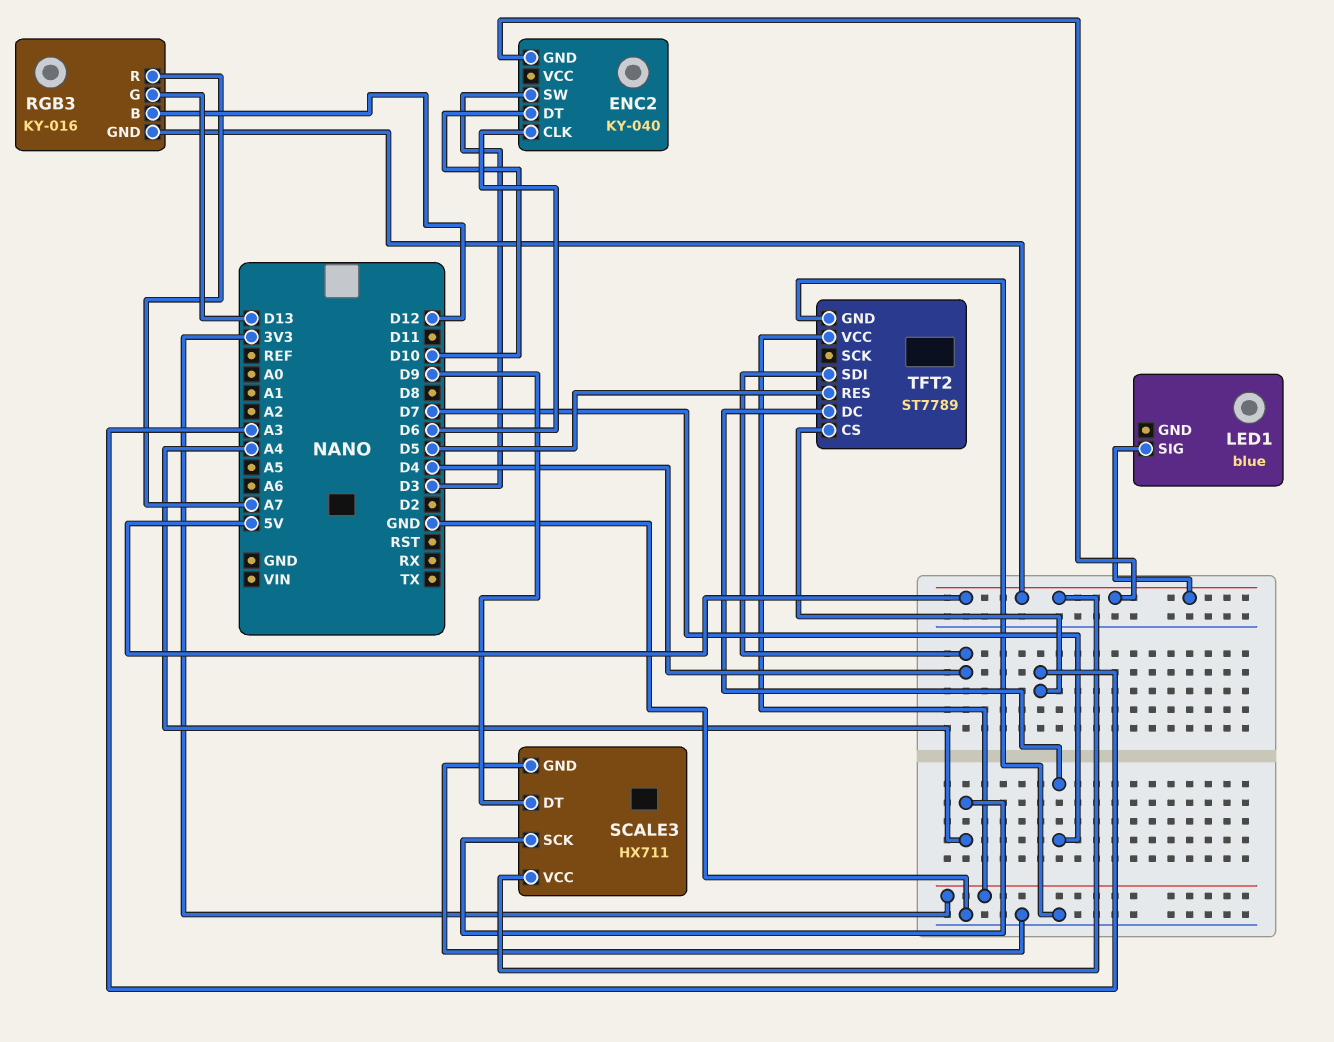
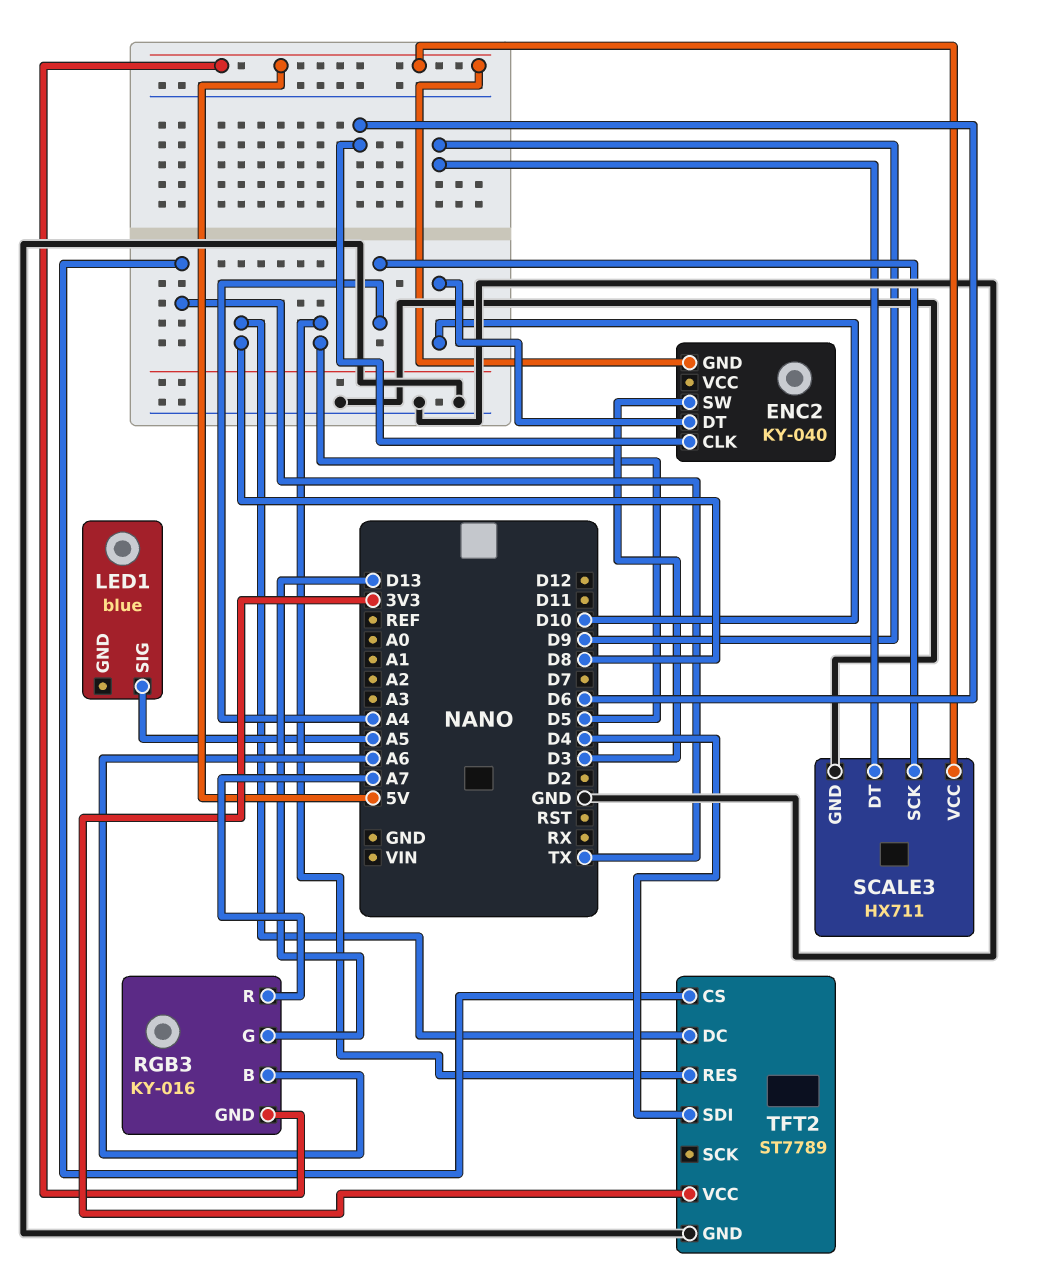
LED1 pin SIG: 5V -> A5
RGB3 pin B: D12 -> A6
TFT2 pin CS: A3 -> TX
TFT2 pin DC: D7 -> D8

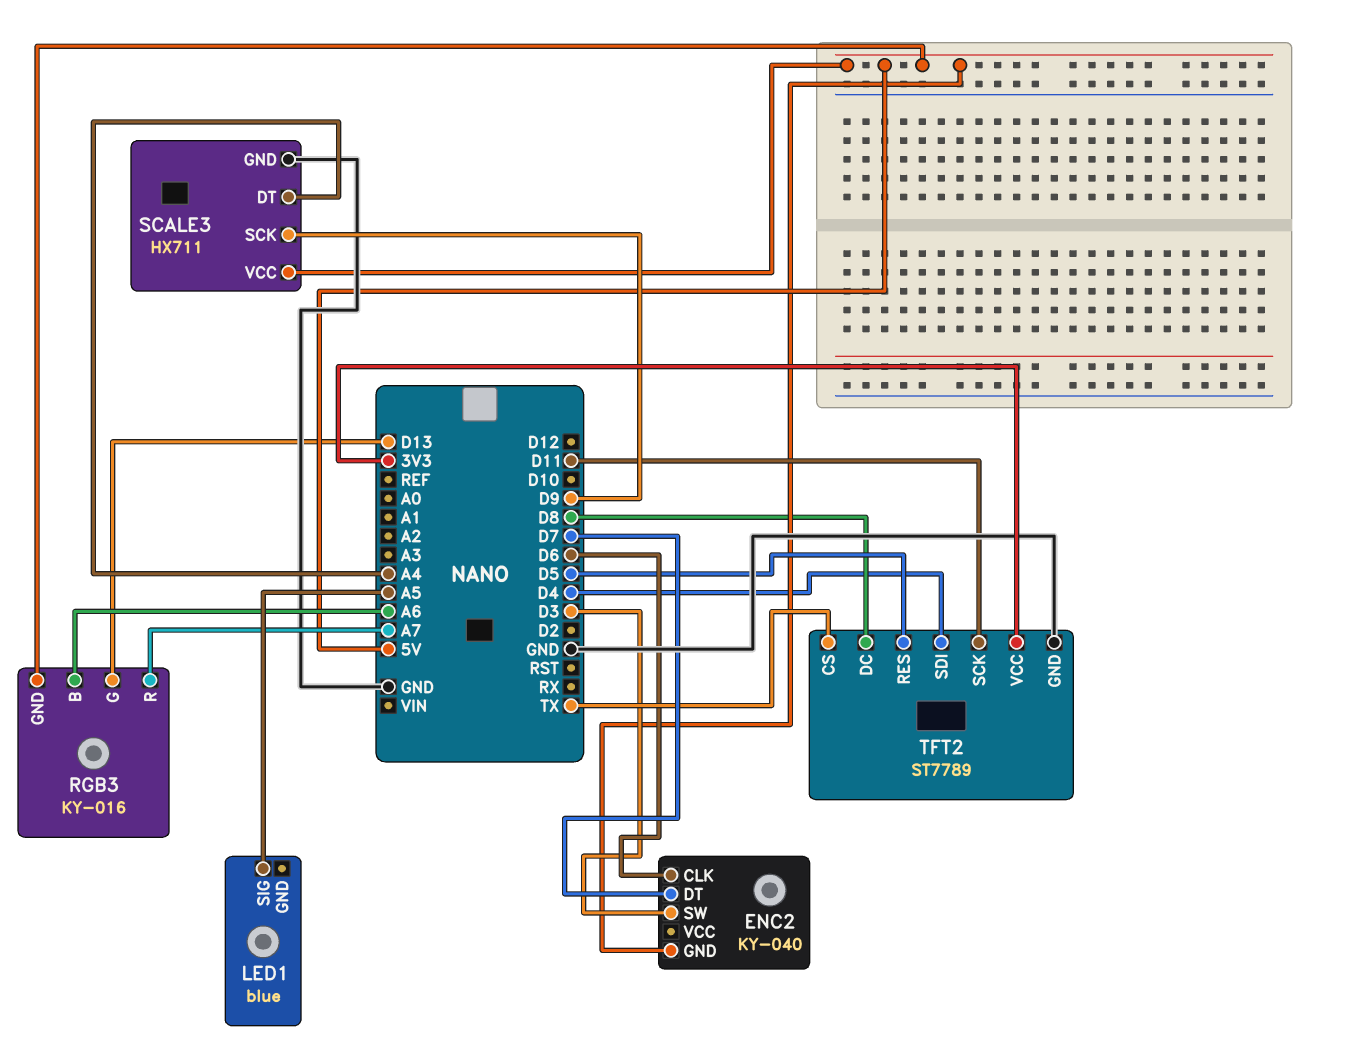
ENC2 pin DT: D10 -> D7
SCALE3 pin DT: D9 -> A4
SCALE3 pin SCK: A4 -> D9
TFT2 pin SCK: none -> D11

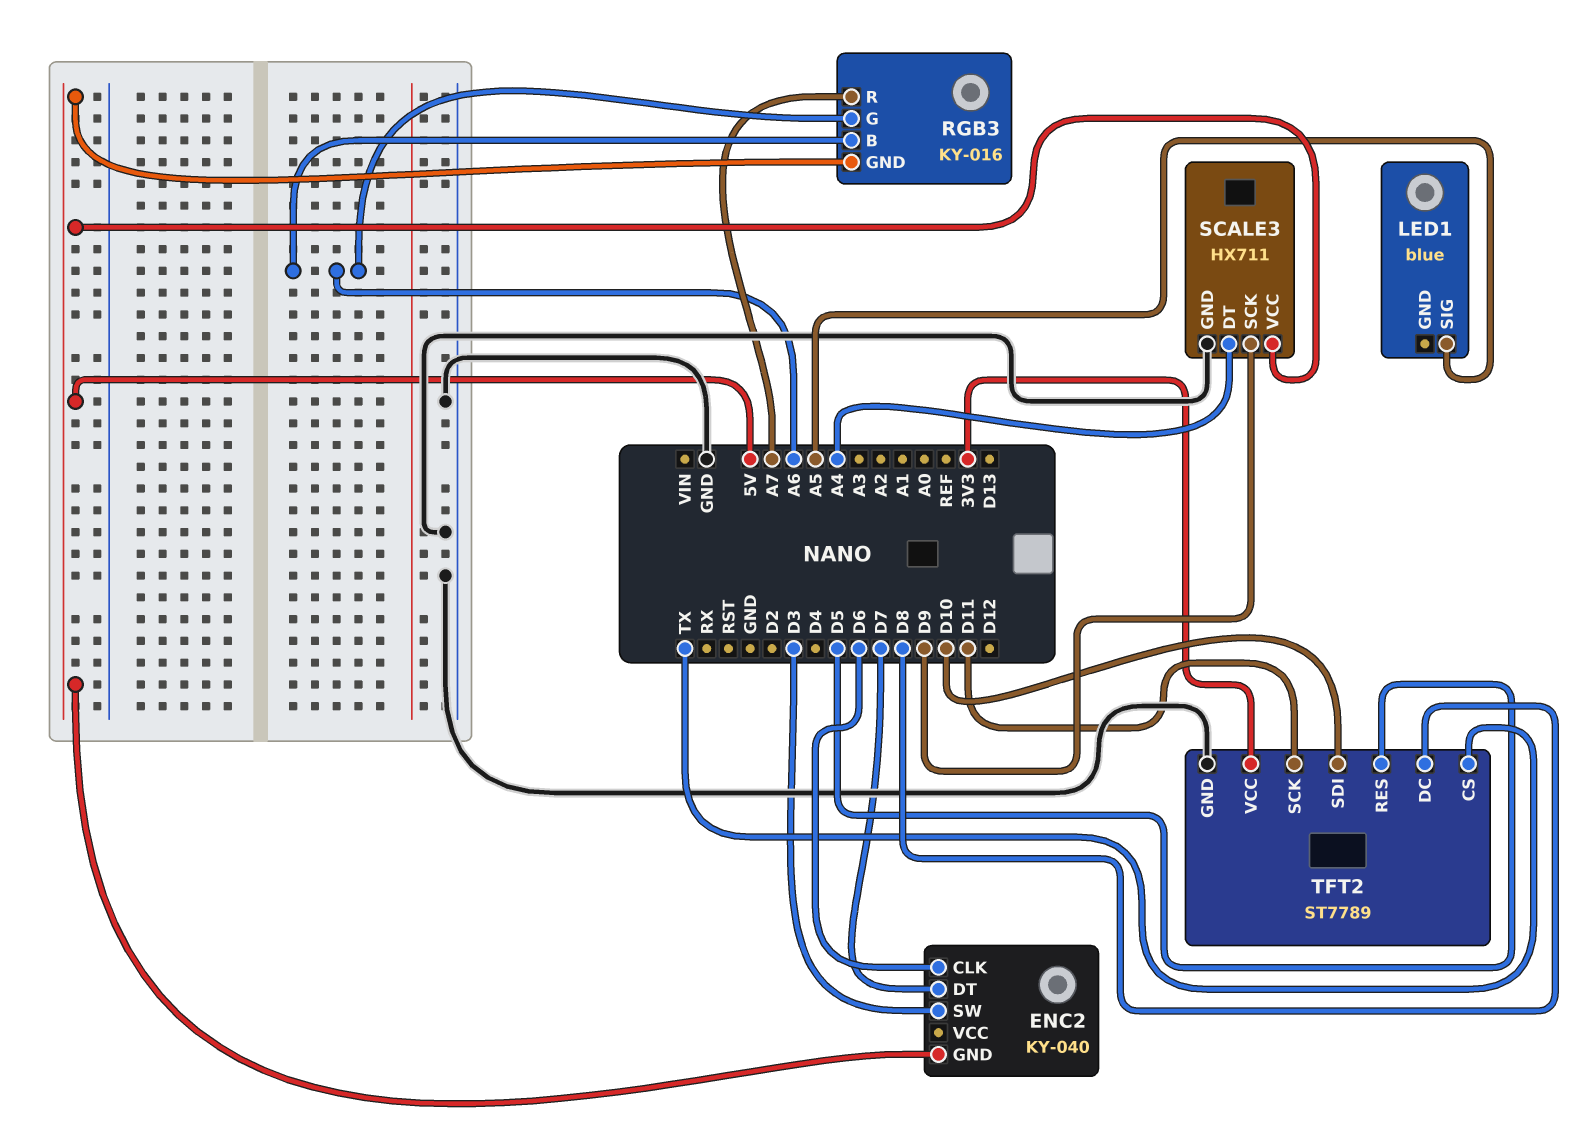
RGB3 pin G: D13 -> A6
TFT2 pin SDI: D4 -> D10

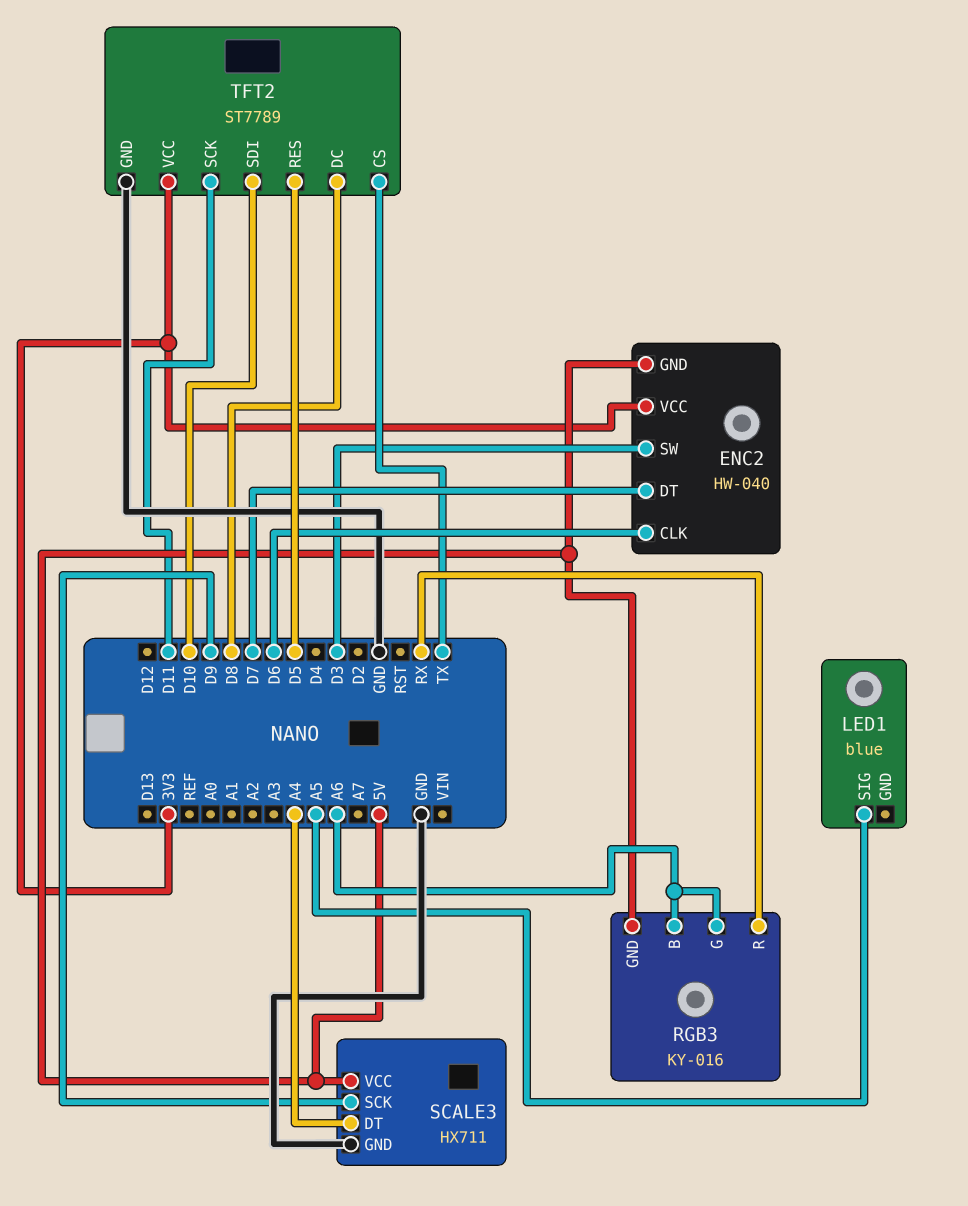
ENC2: KY-040 -> HW-040
ENC2 pin VCC: none -> 3V3
RGB3 pin R: A7 -> RX

